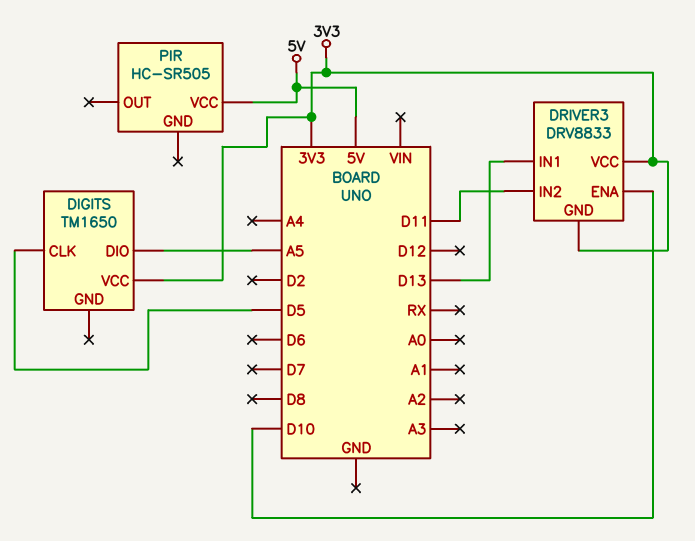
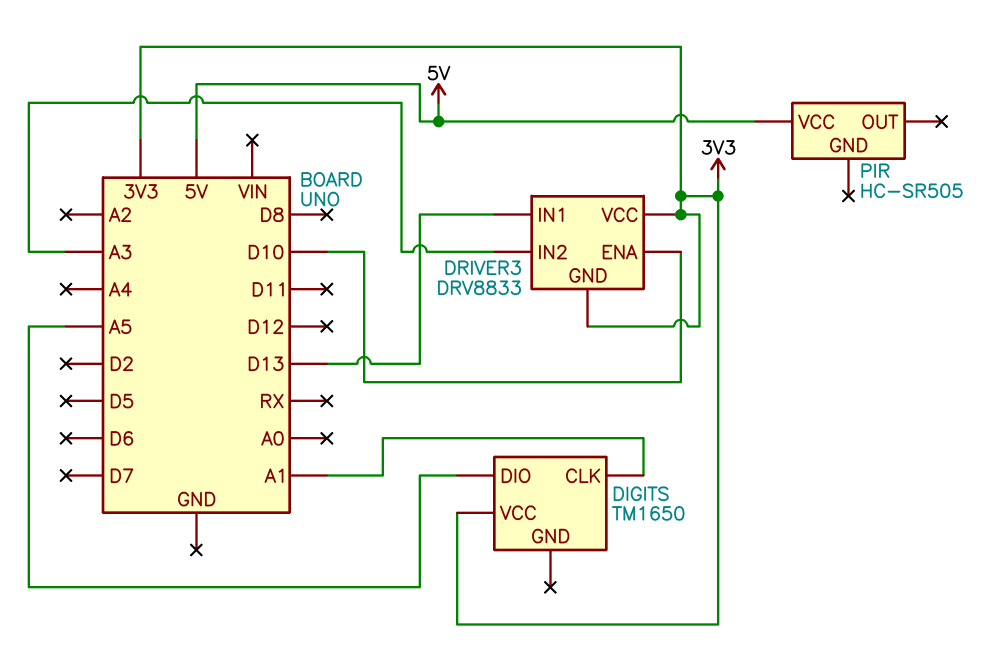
DIGITS pin CLK: D5 -> A1
DRIVER3 pin IN2: D11 -> A3

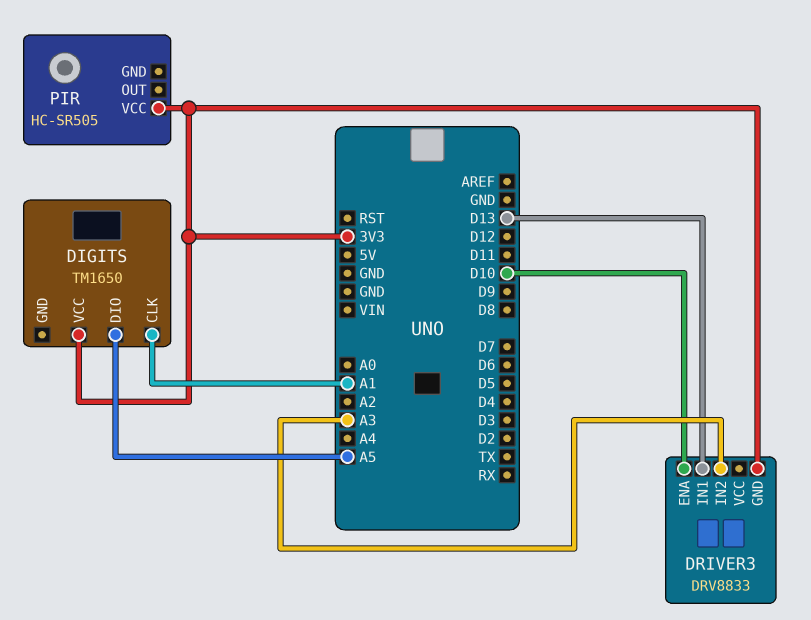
DRIVER3 pin VCC: 3V3 -> none
PIR pin VCC: 5V -> 3V3

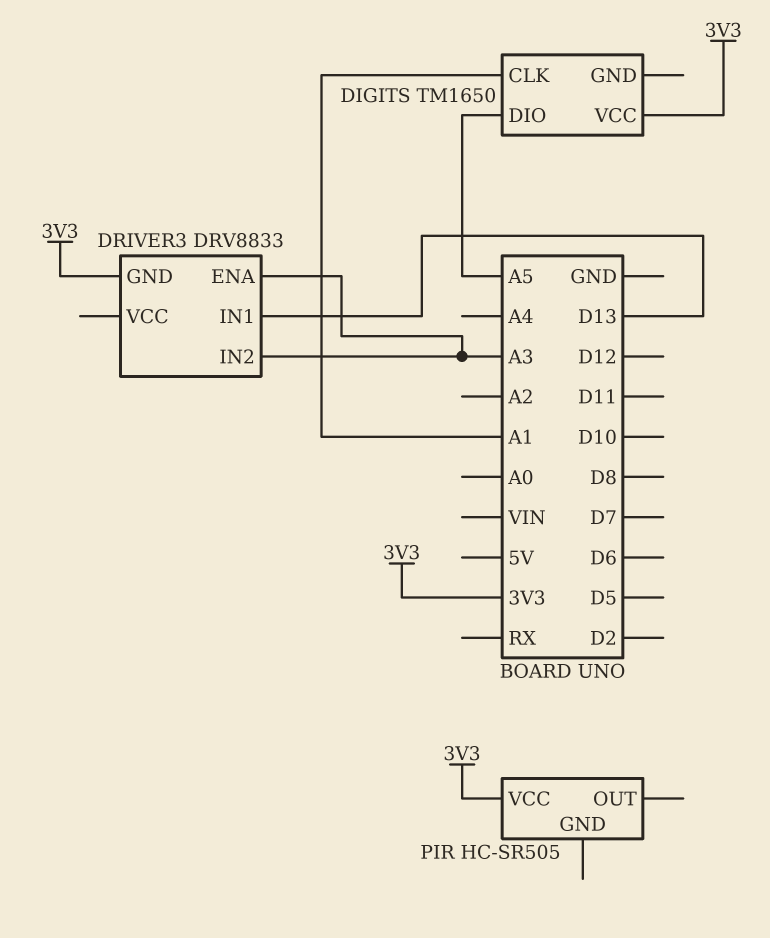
DRIVER3 pin ENA: D10 -> A3

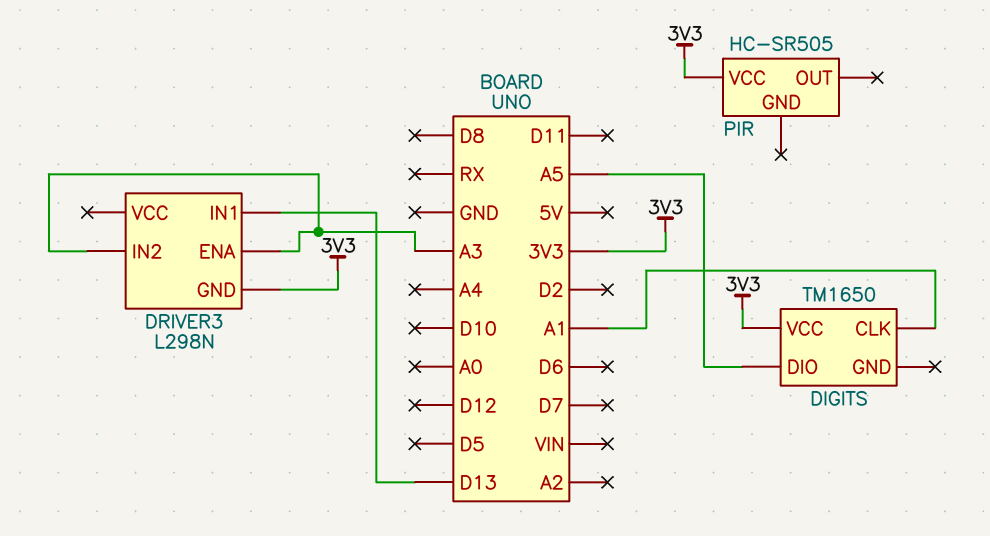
DRIVER3: DRV8833 -> L298N

